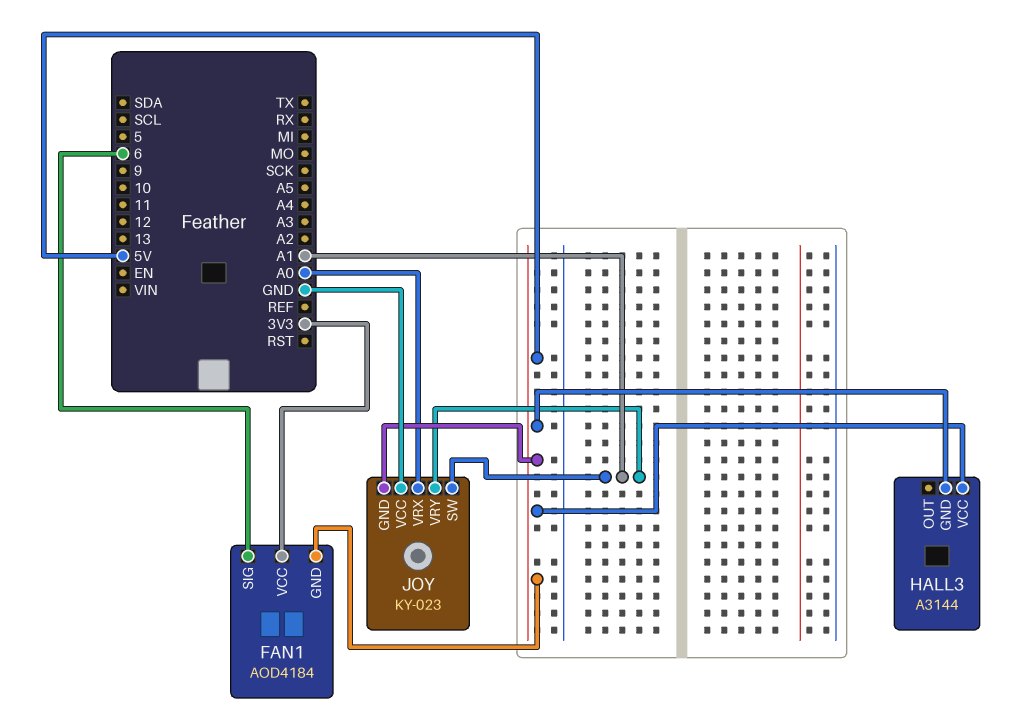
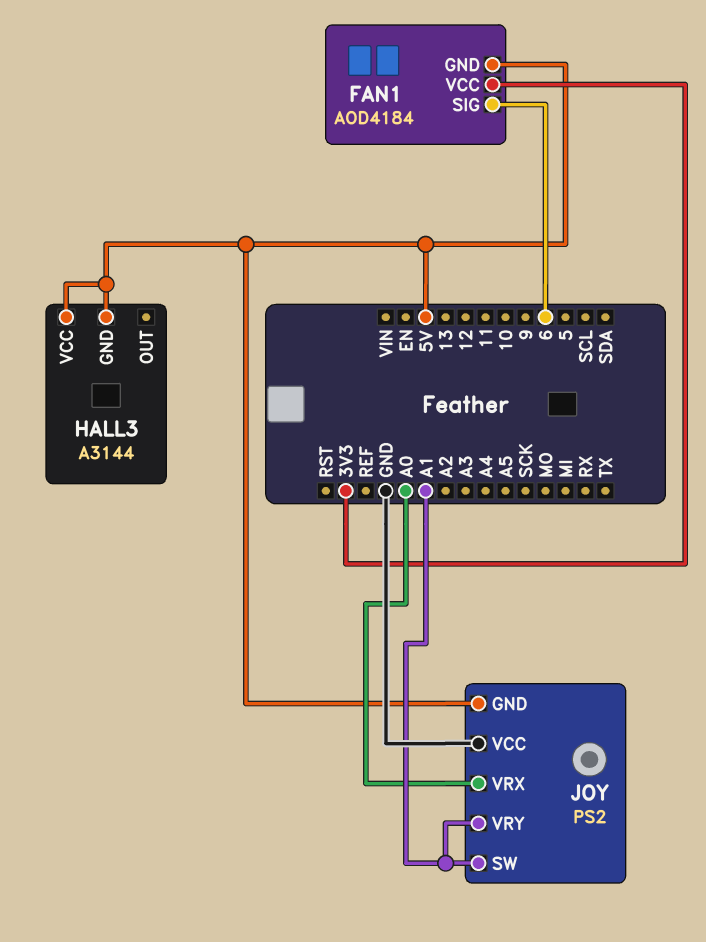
JOY: KY-023 -> PS2

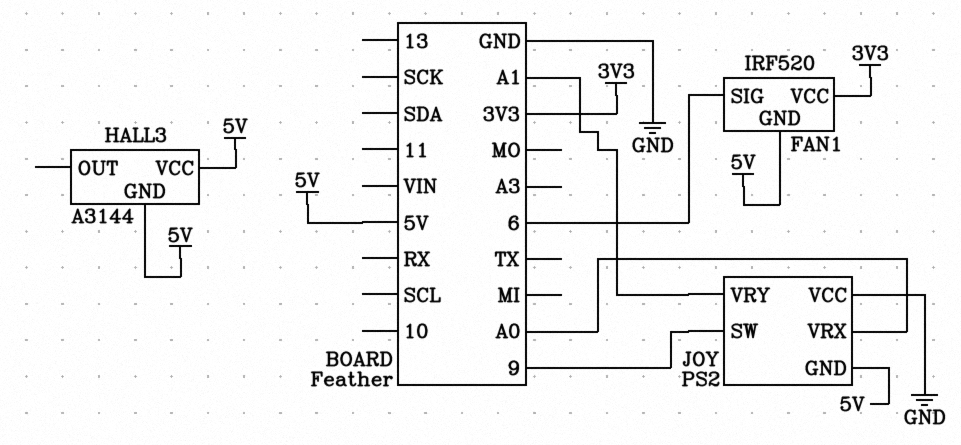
FAN1: AOD4184 -> IRF520
JOY pin SW: A1 -> 9

